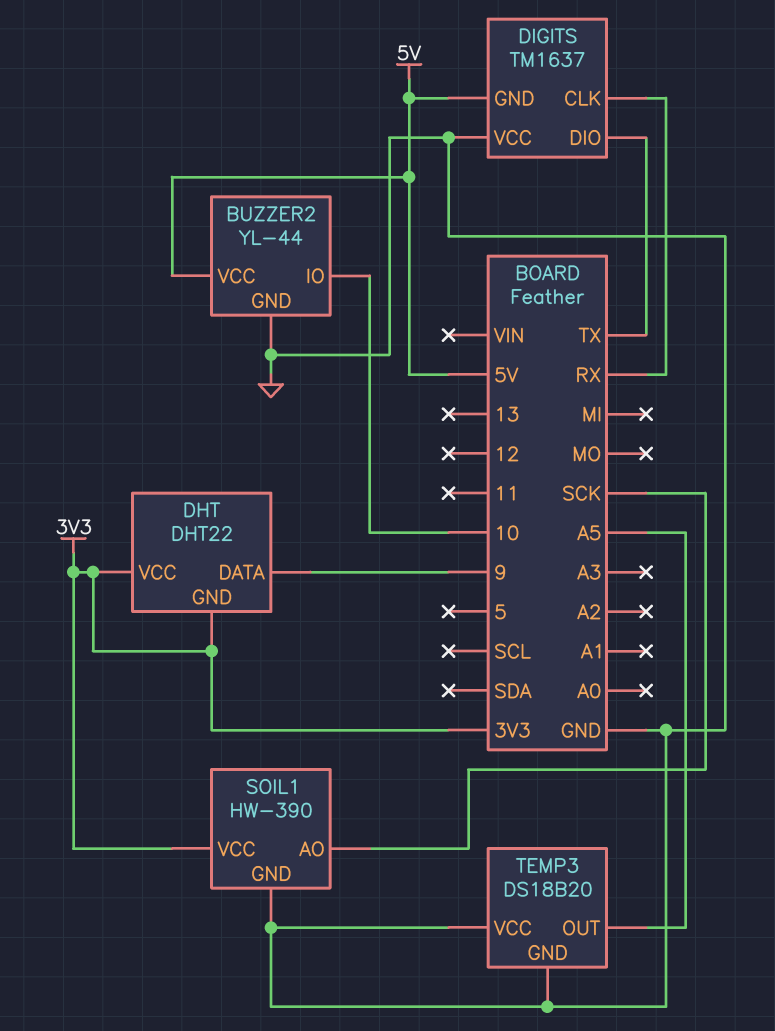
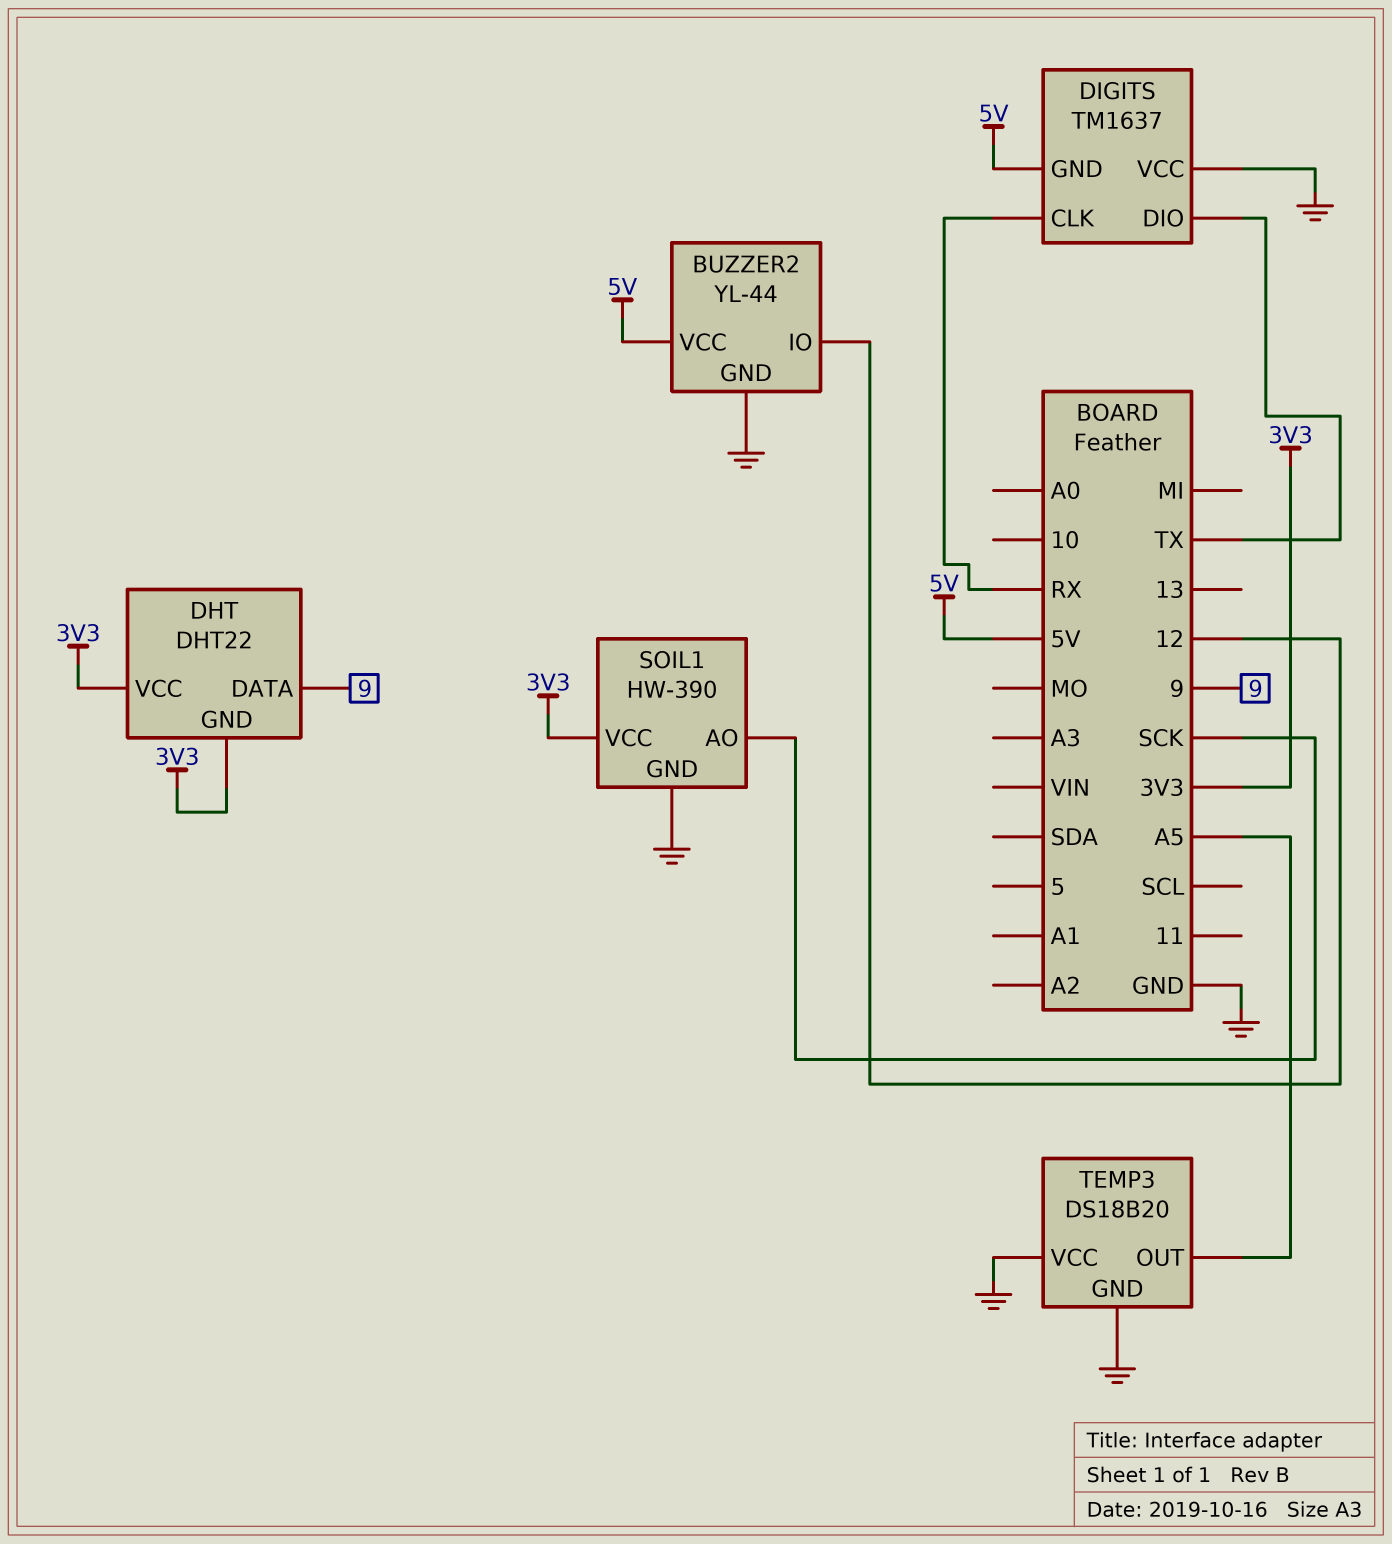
BUZZER2 pin IO: 10 -> 12

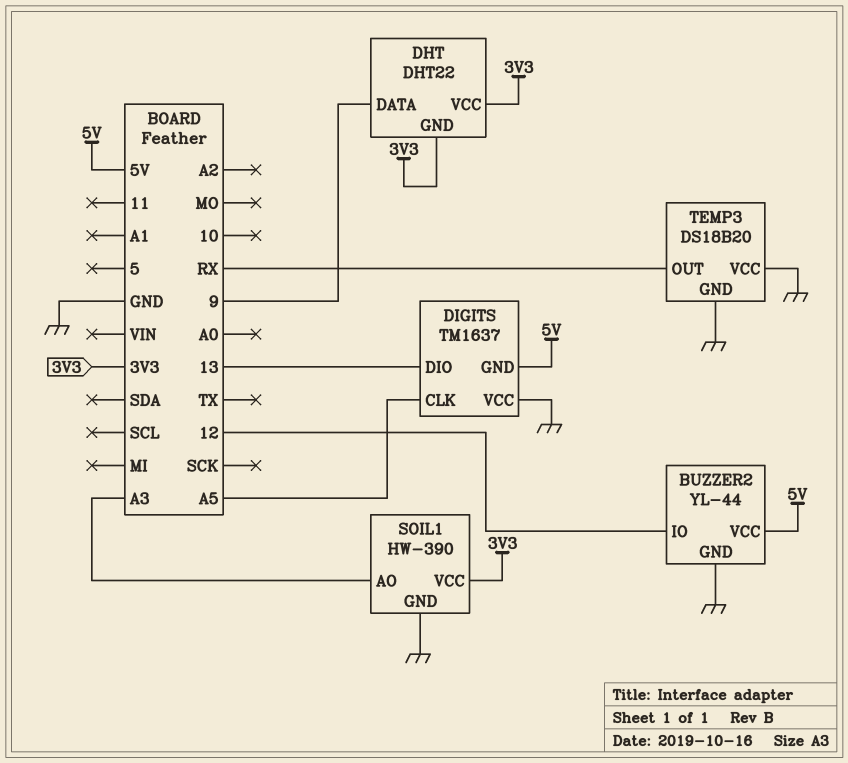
DIGITS pin CLK: RX -> A5
DIGITS pin DIO: TX -> 13
SOIL1 pin AO: SCK -> A3
TEMP3 pin OUT: A5 -> RX

